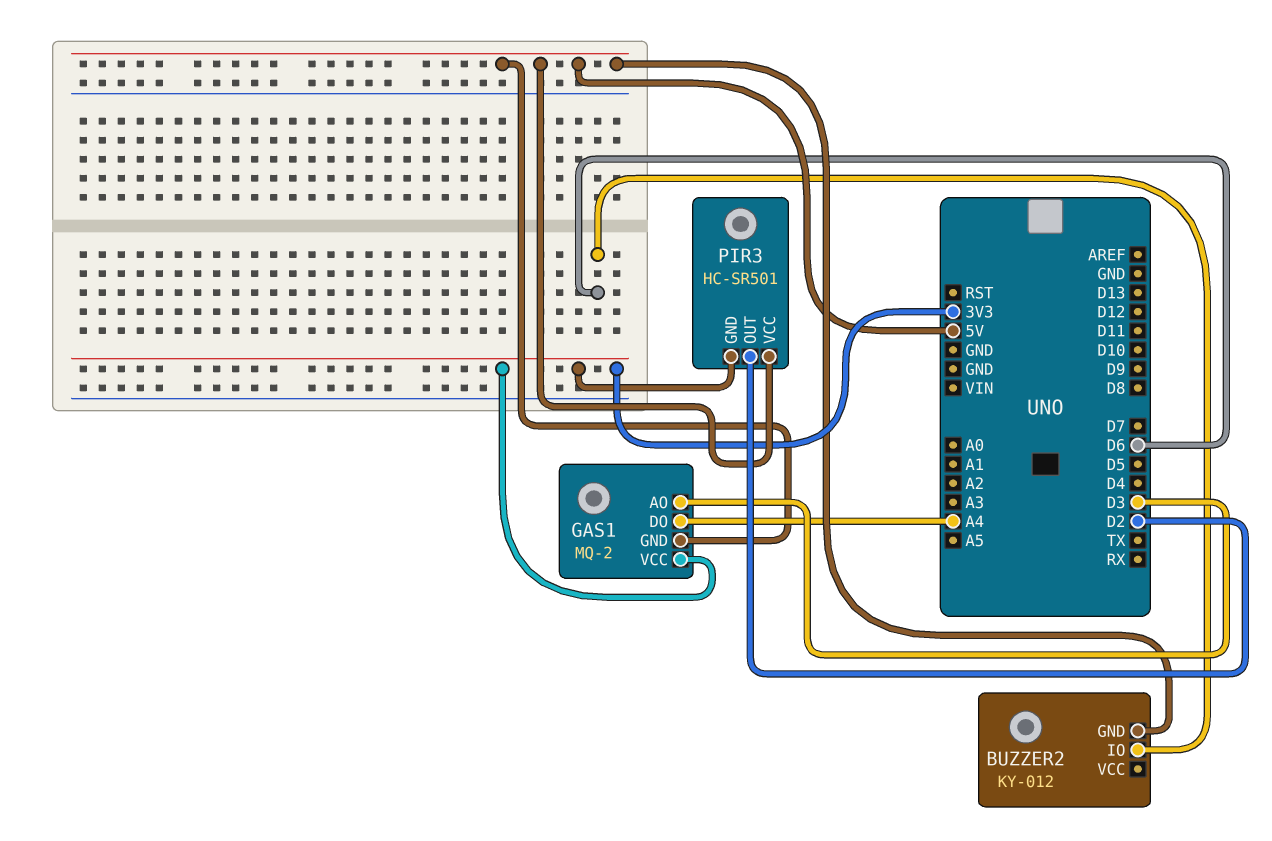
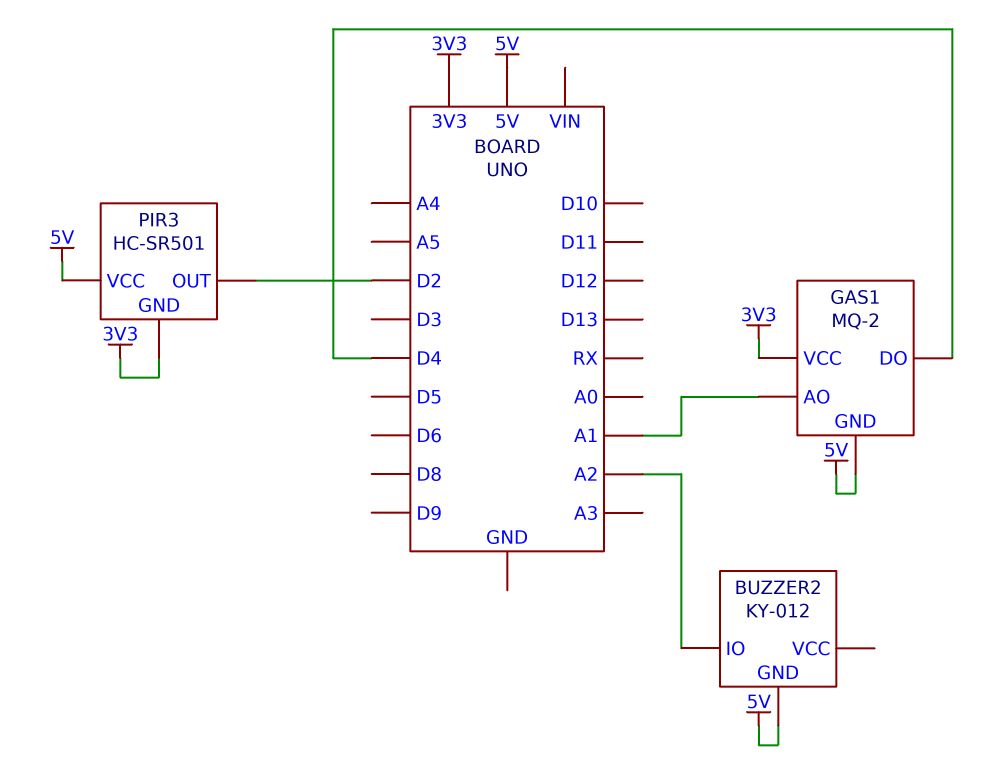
BUZZER2 pin IO: D6 -> A2
GAS1 pin AO: D3 -> A1
GAS1 pin DO: A4 -> D4

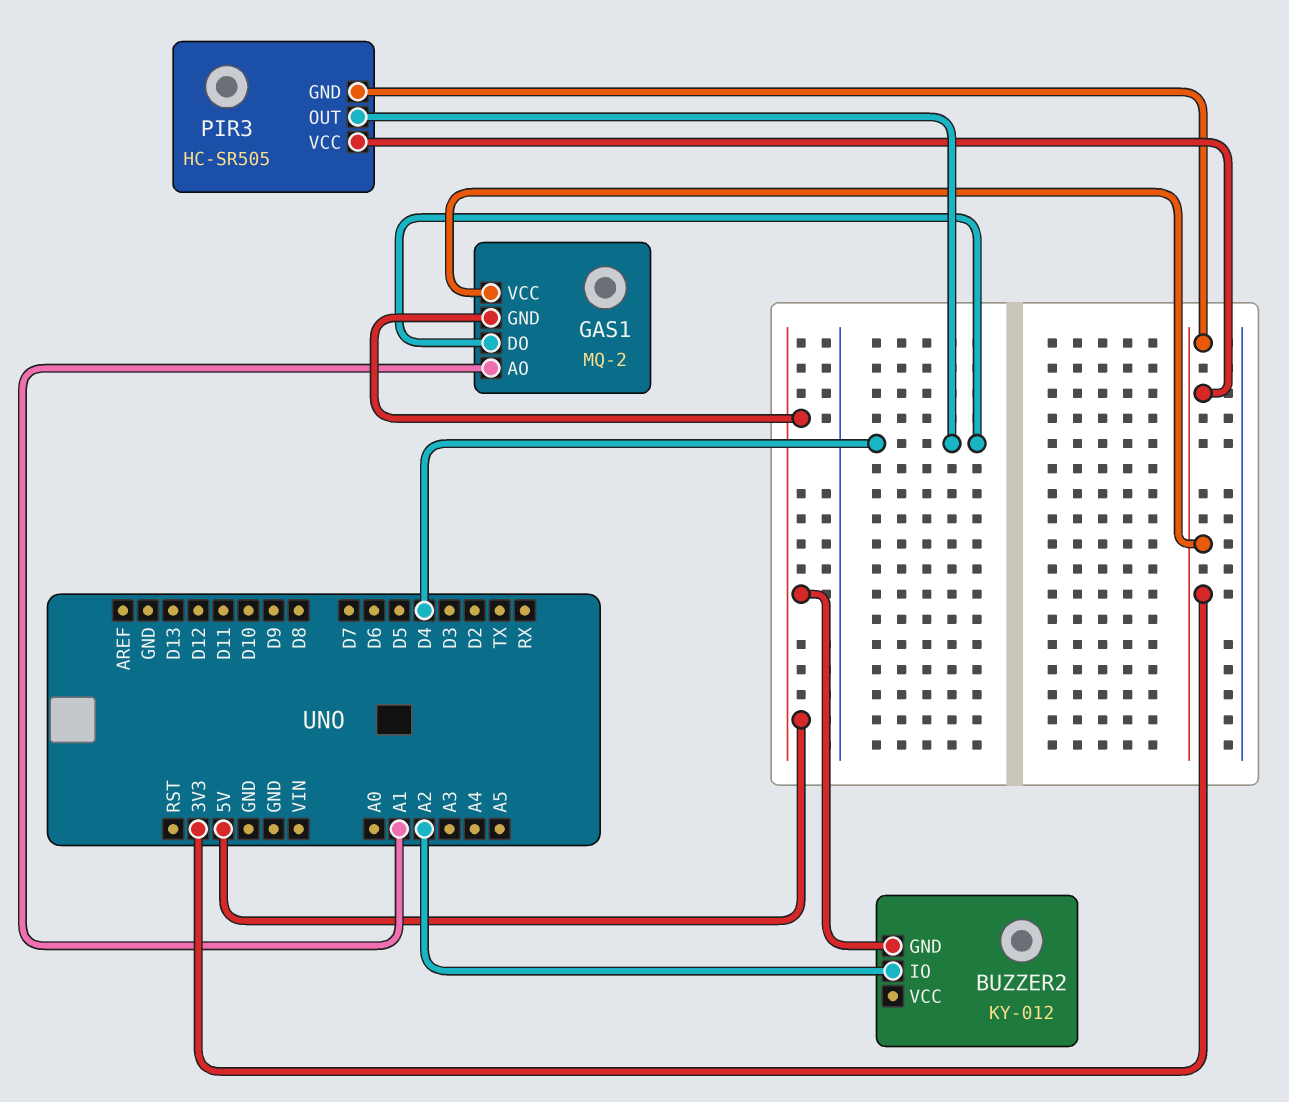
PIR3: HC-SR501 -> HC-SR505
PIR3 pin OUT: D2 -> D4
PIR3 pin VCC: 5V -> 3V3

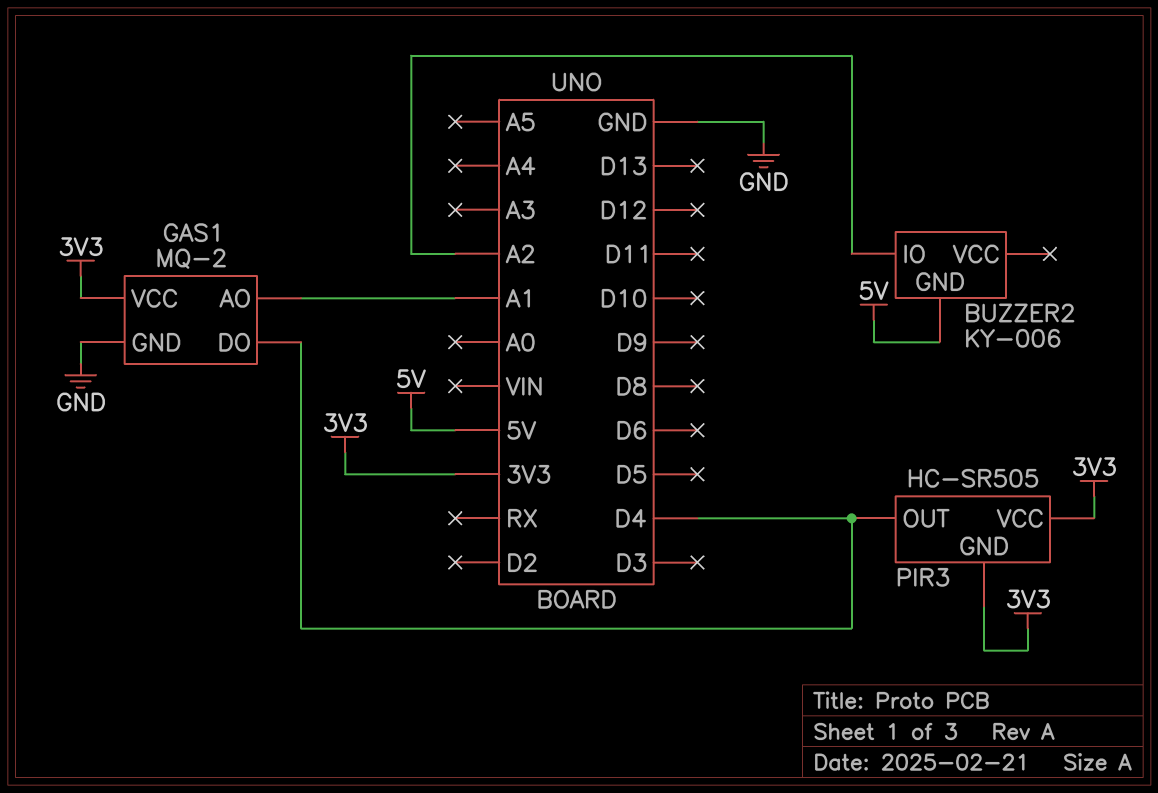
BUZZER2: KY-012 -> KY-006
GAS1 pin GND: 5V -> GND

